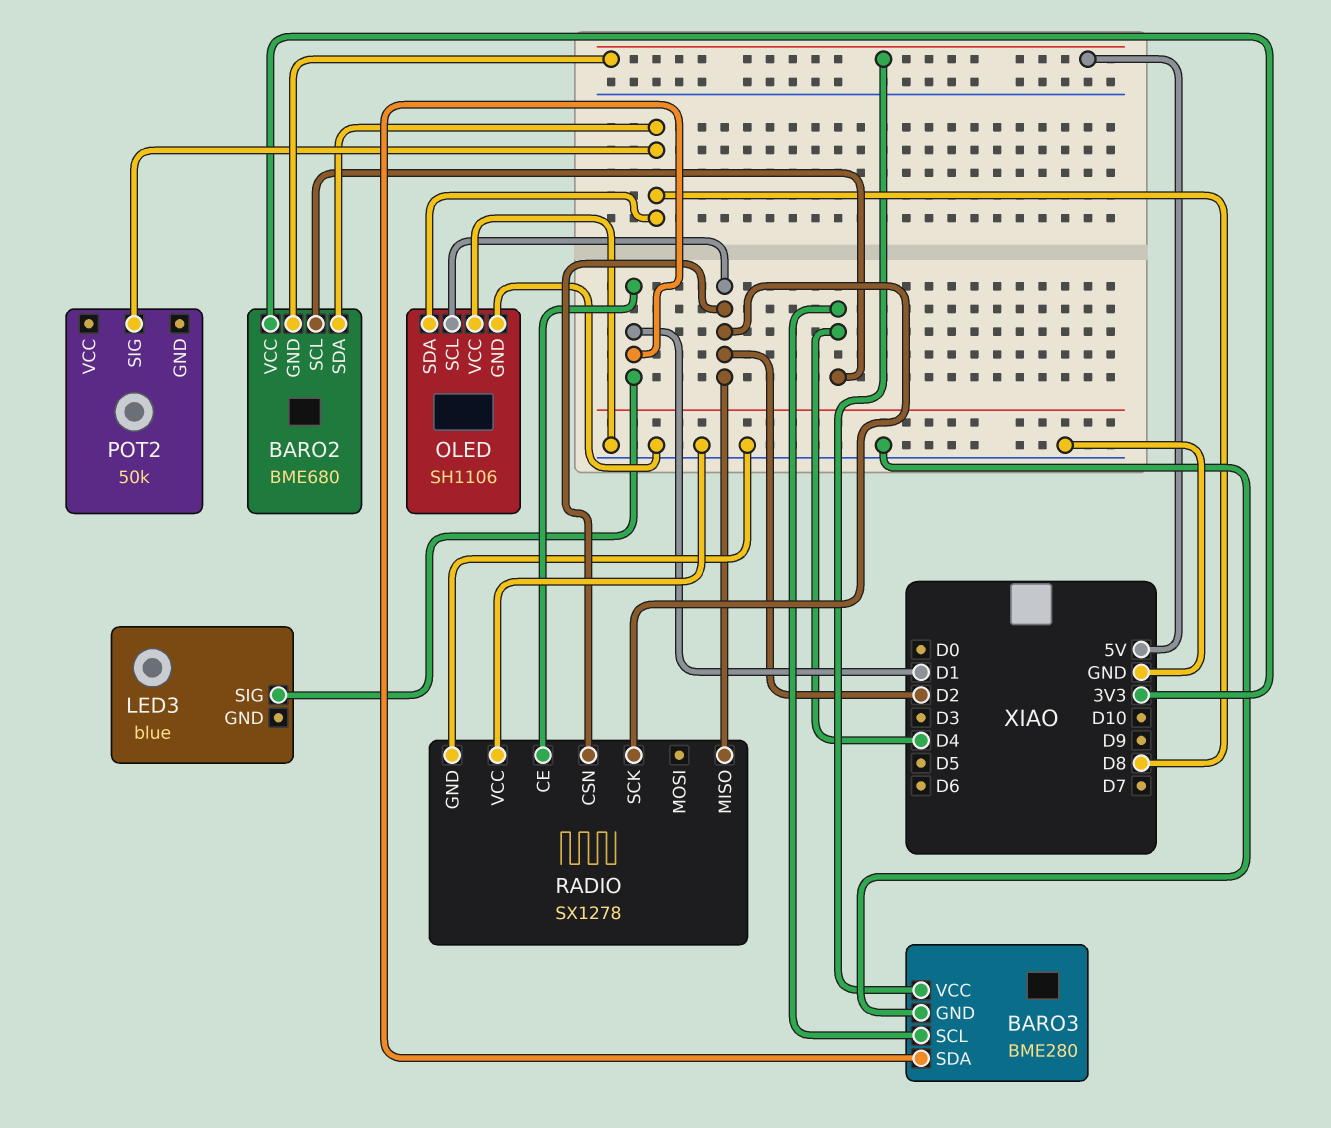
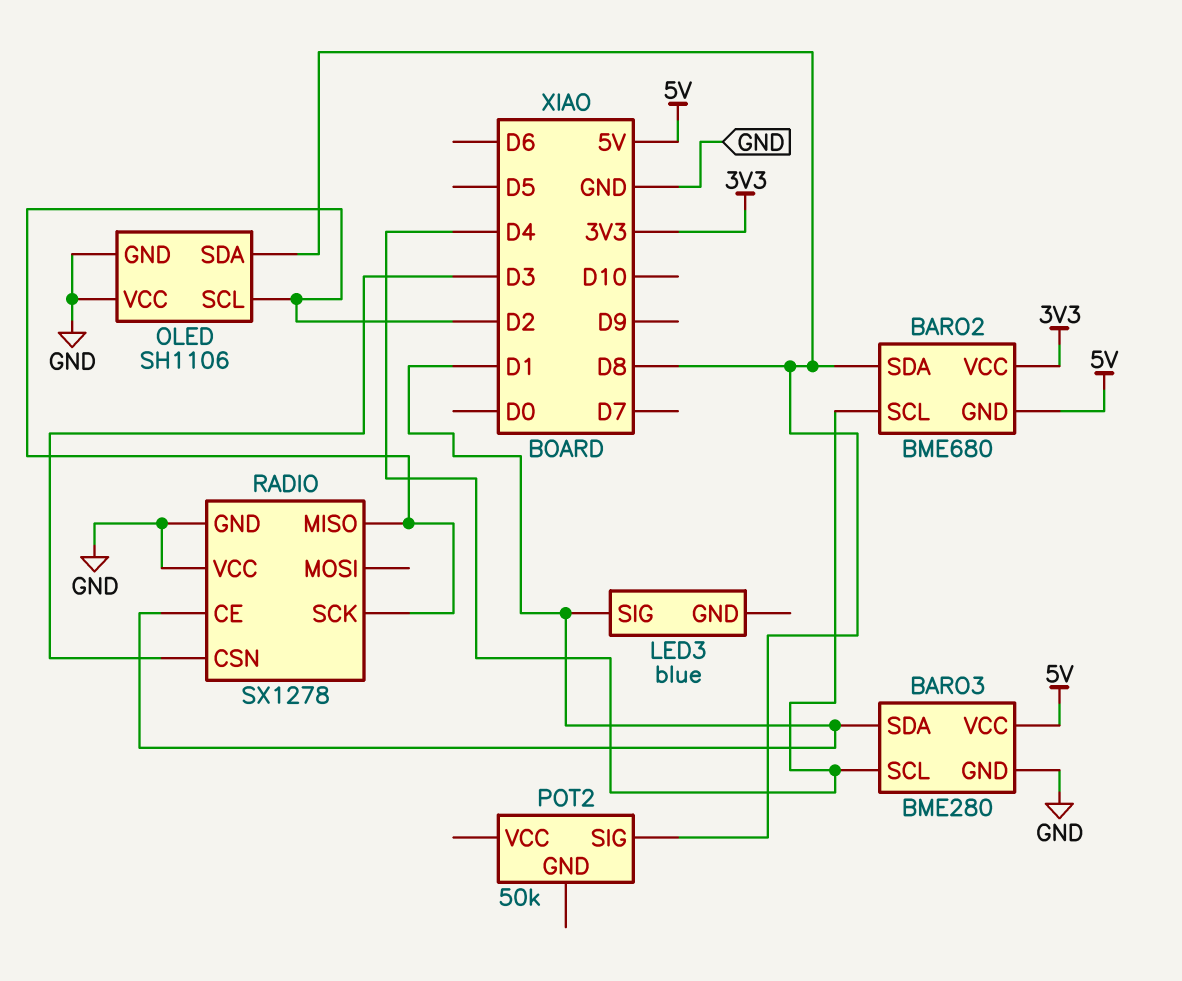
RADIO pin CSN: D2 -> D3

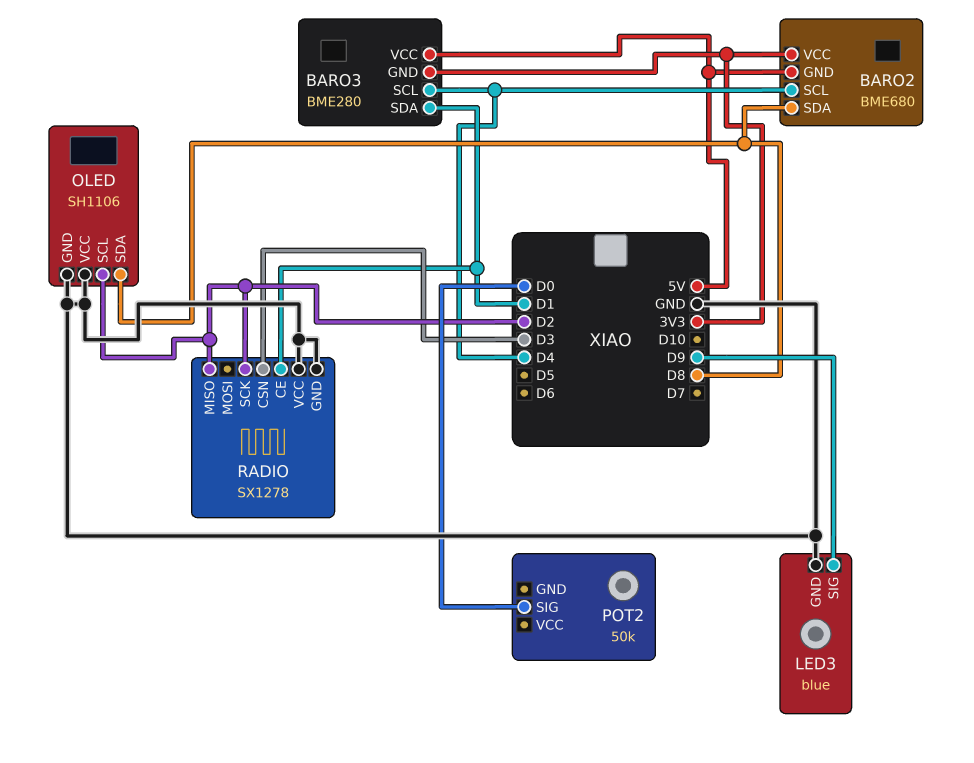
BARO3 pin GND: GND -> 3V3
LED3 pin GND: none -> GND
LED3 pin SIG: D1 -> D9
POT2 pin SIG: D8 -> D0

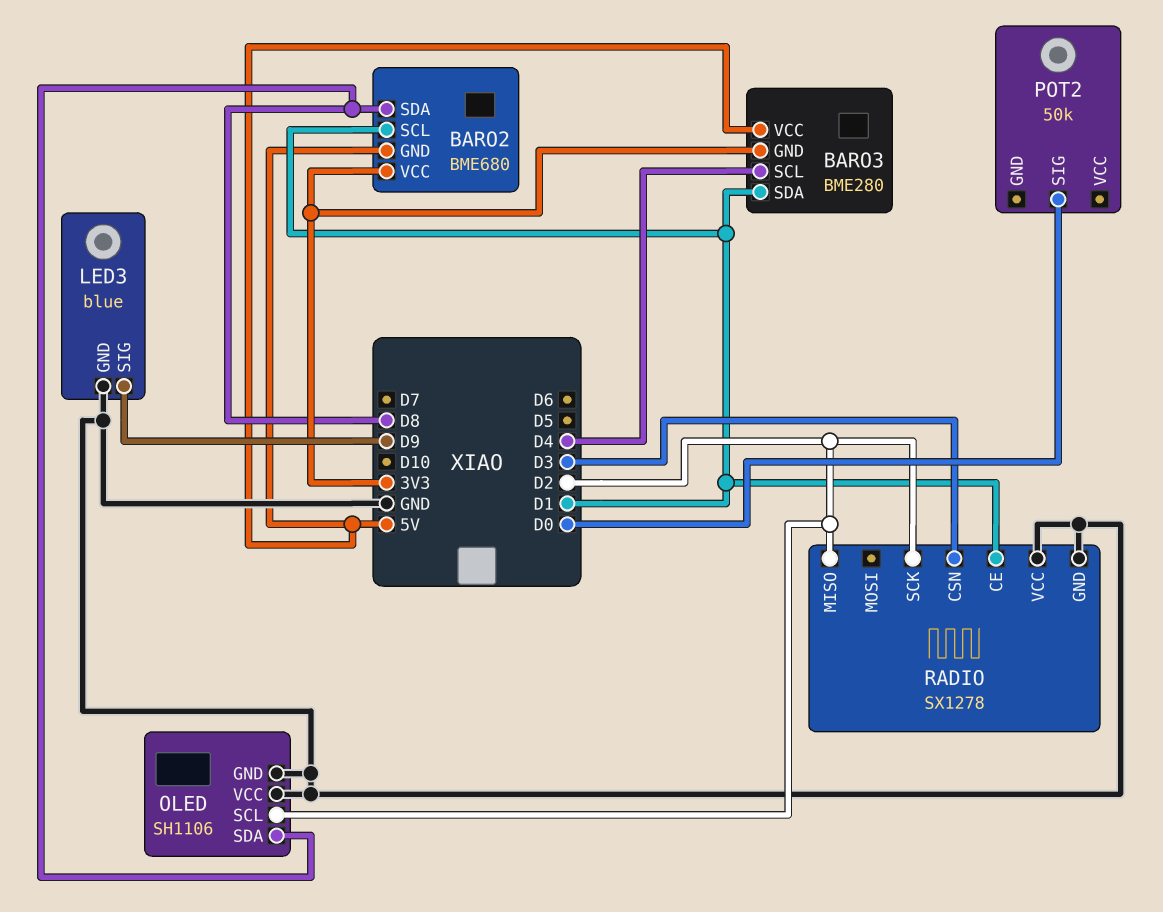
BARO2 pin SCL: D4 -> D1

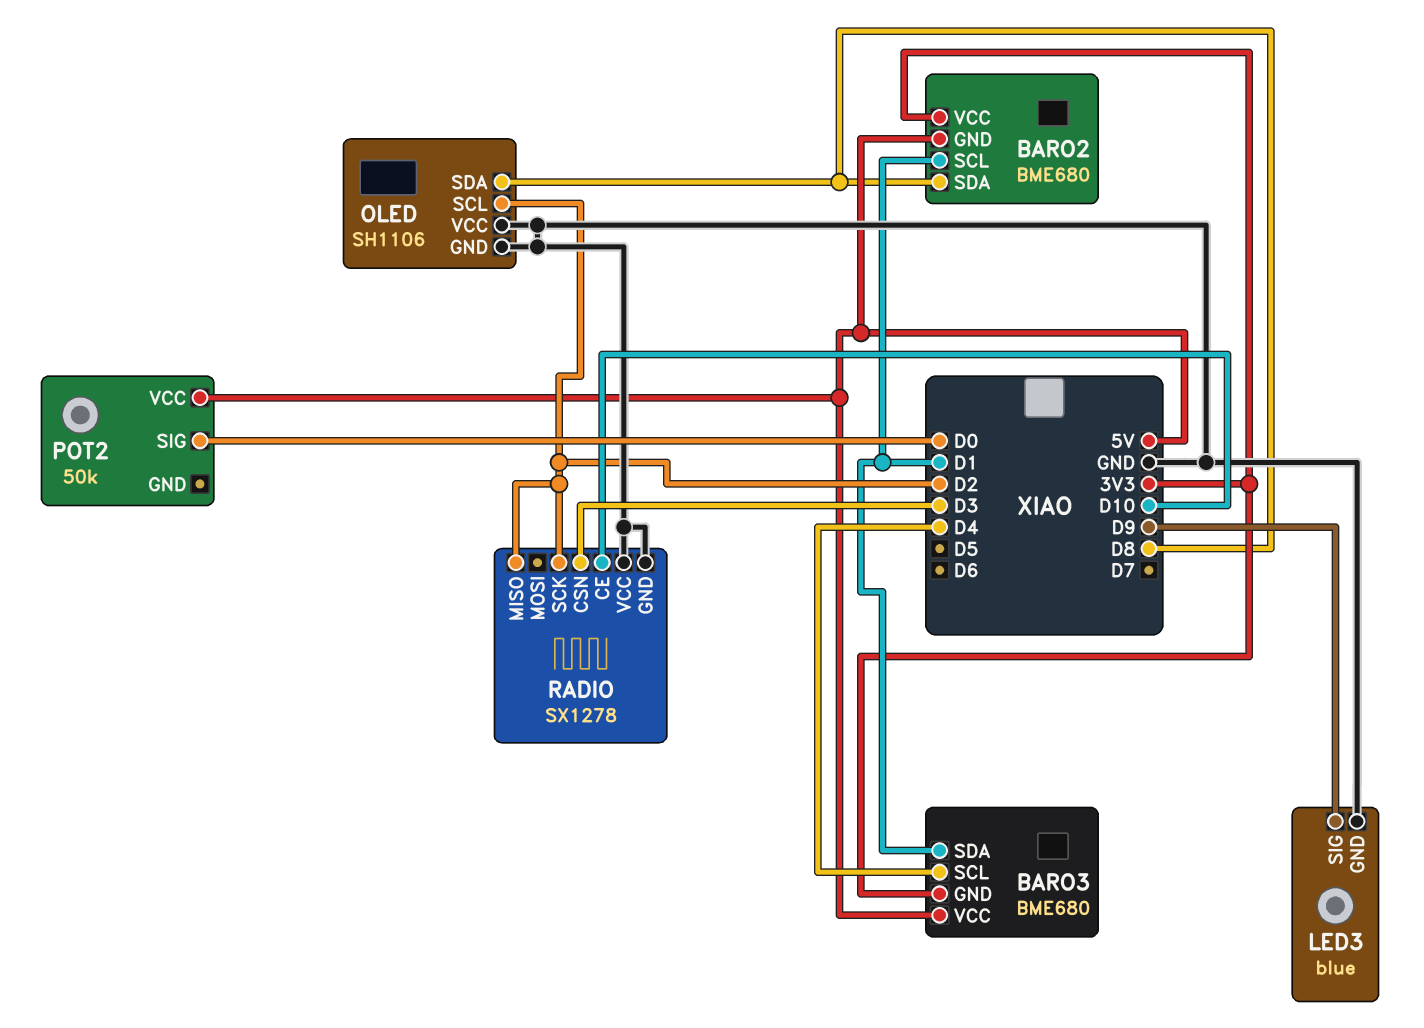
BARO3: BME280 -> BME680
POT2 pin VCC: none -> 5V
RADIO pin CE: D1 -> D10

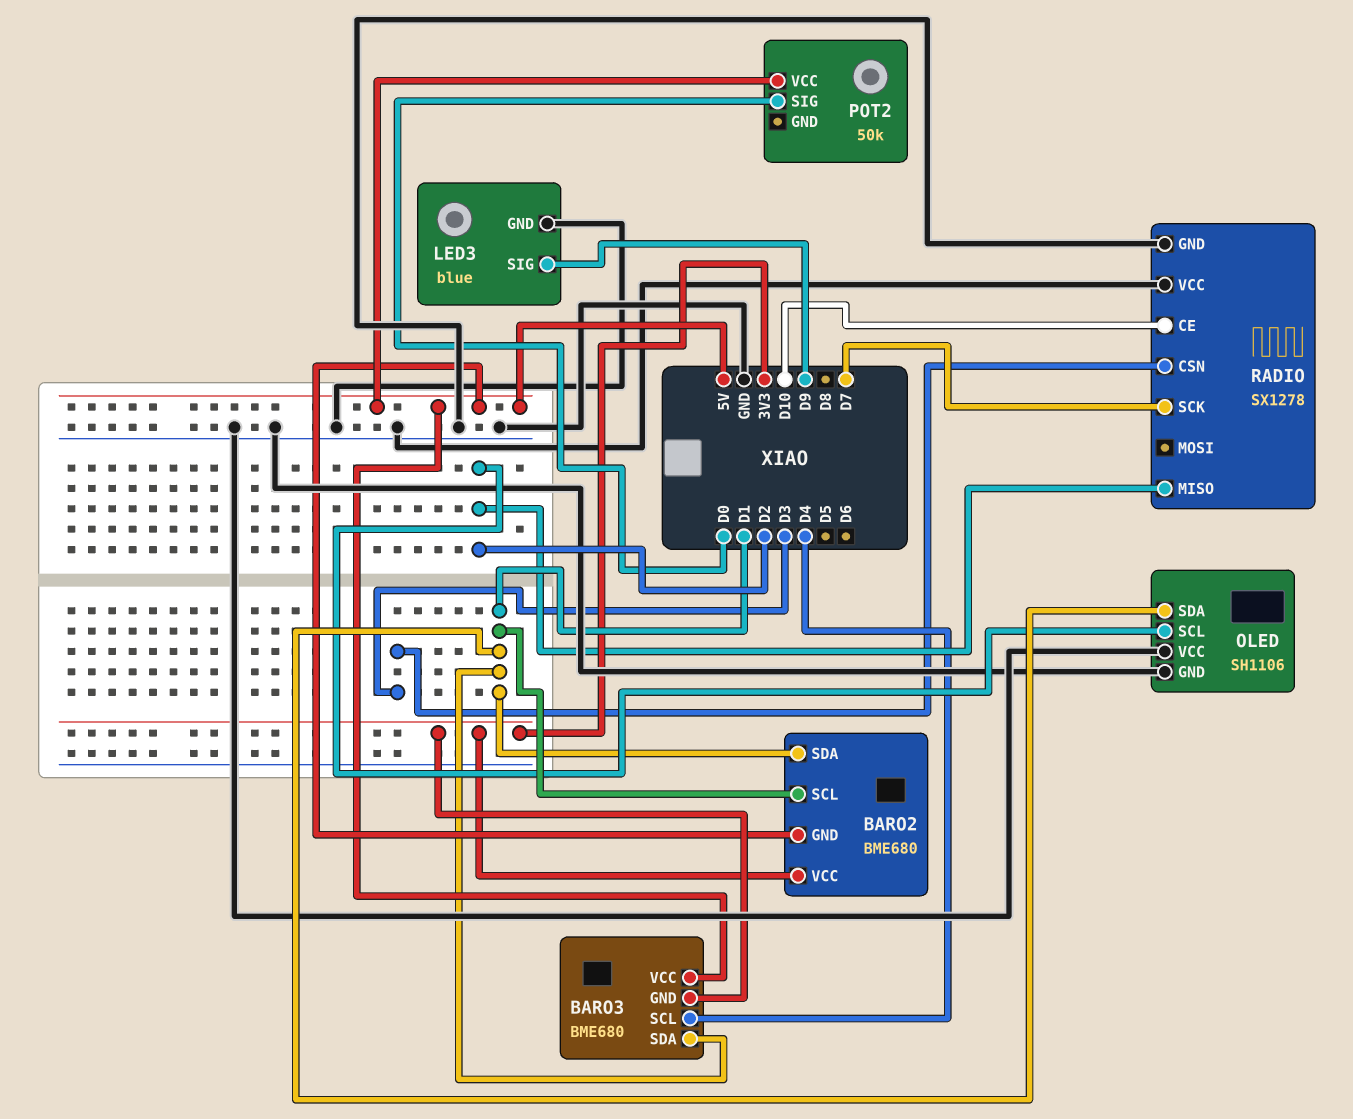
BARO2 pin SDA: D8 -> D1
OLED pin SDA: D8 -> D1
RADIO pin SCK: D2 -> D7

